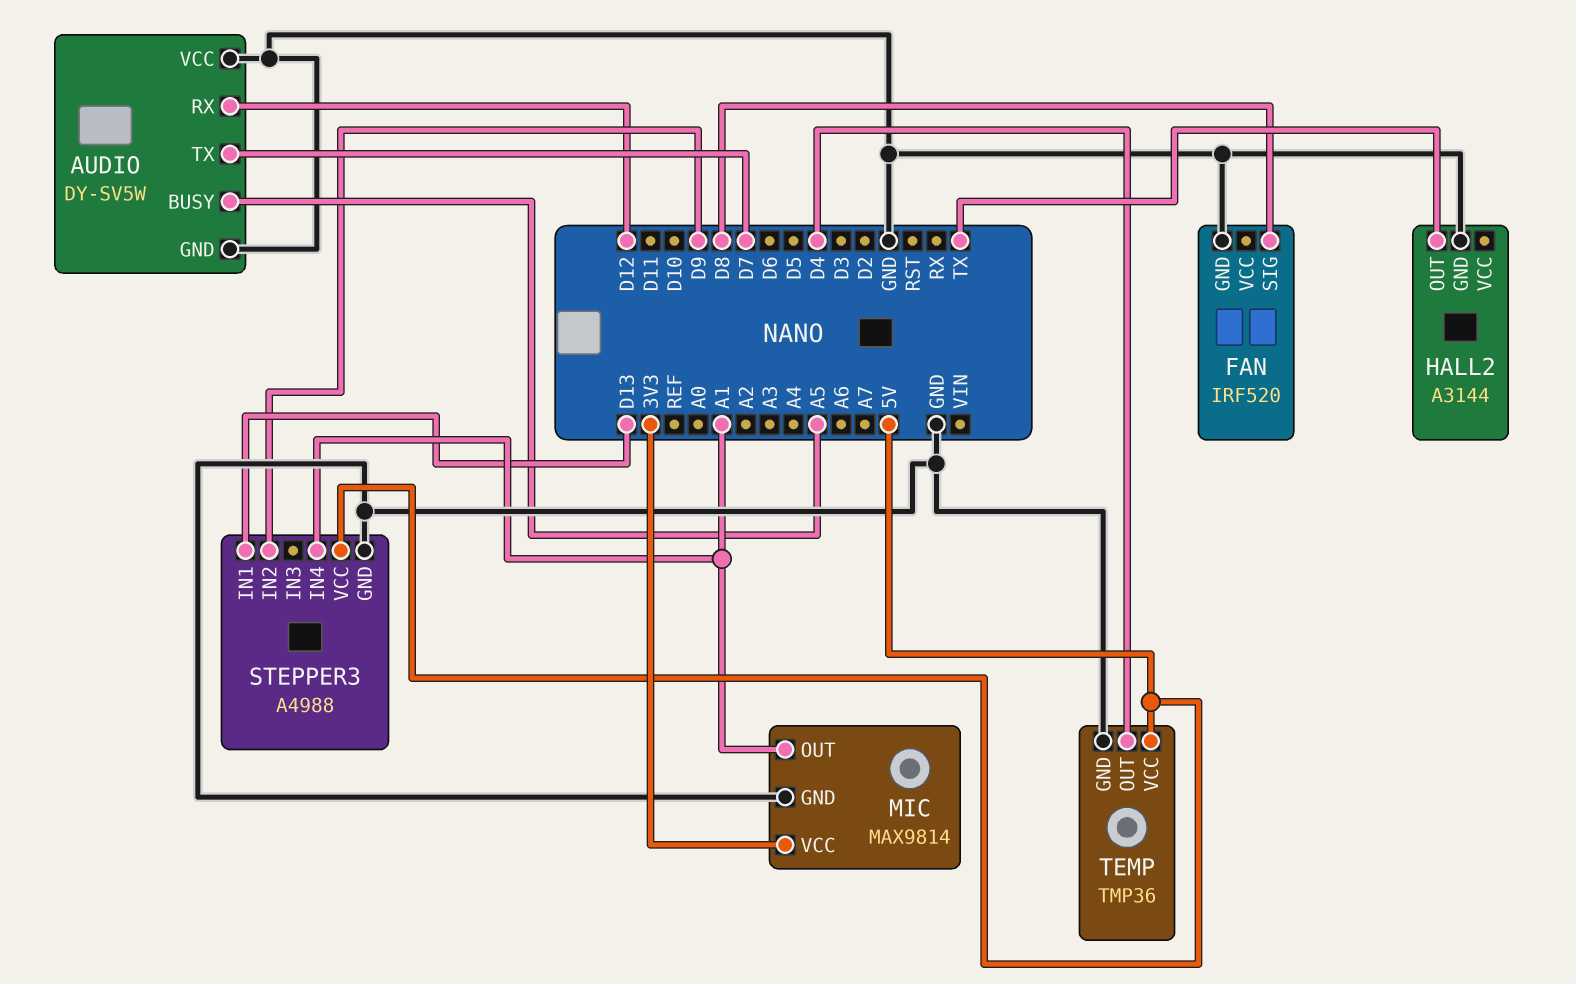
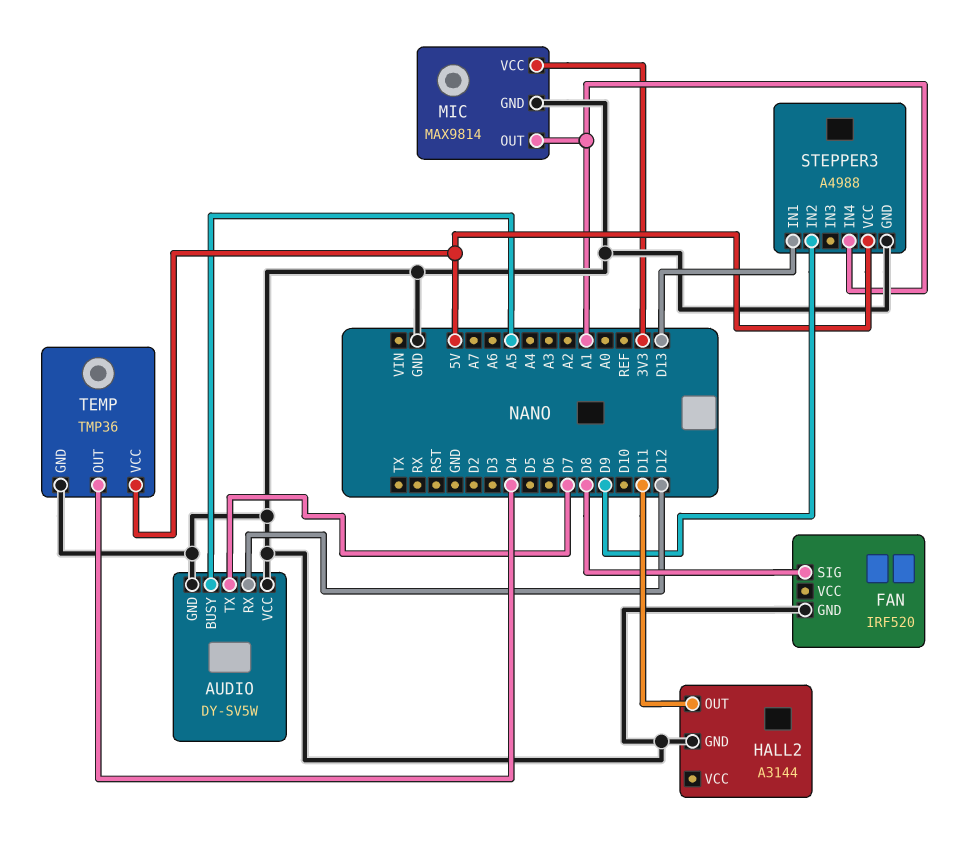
HALL2 pin OUT: TX -> D11

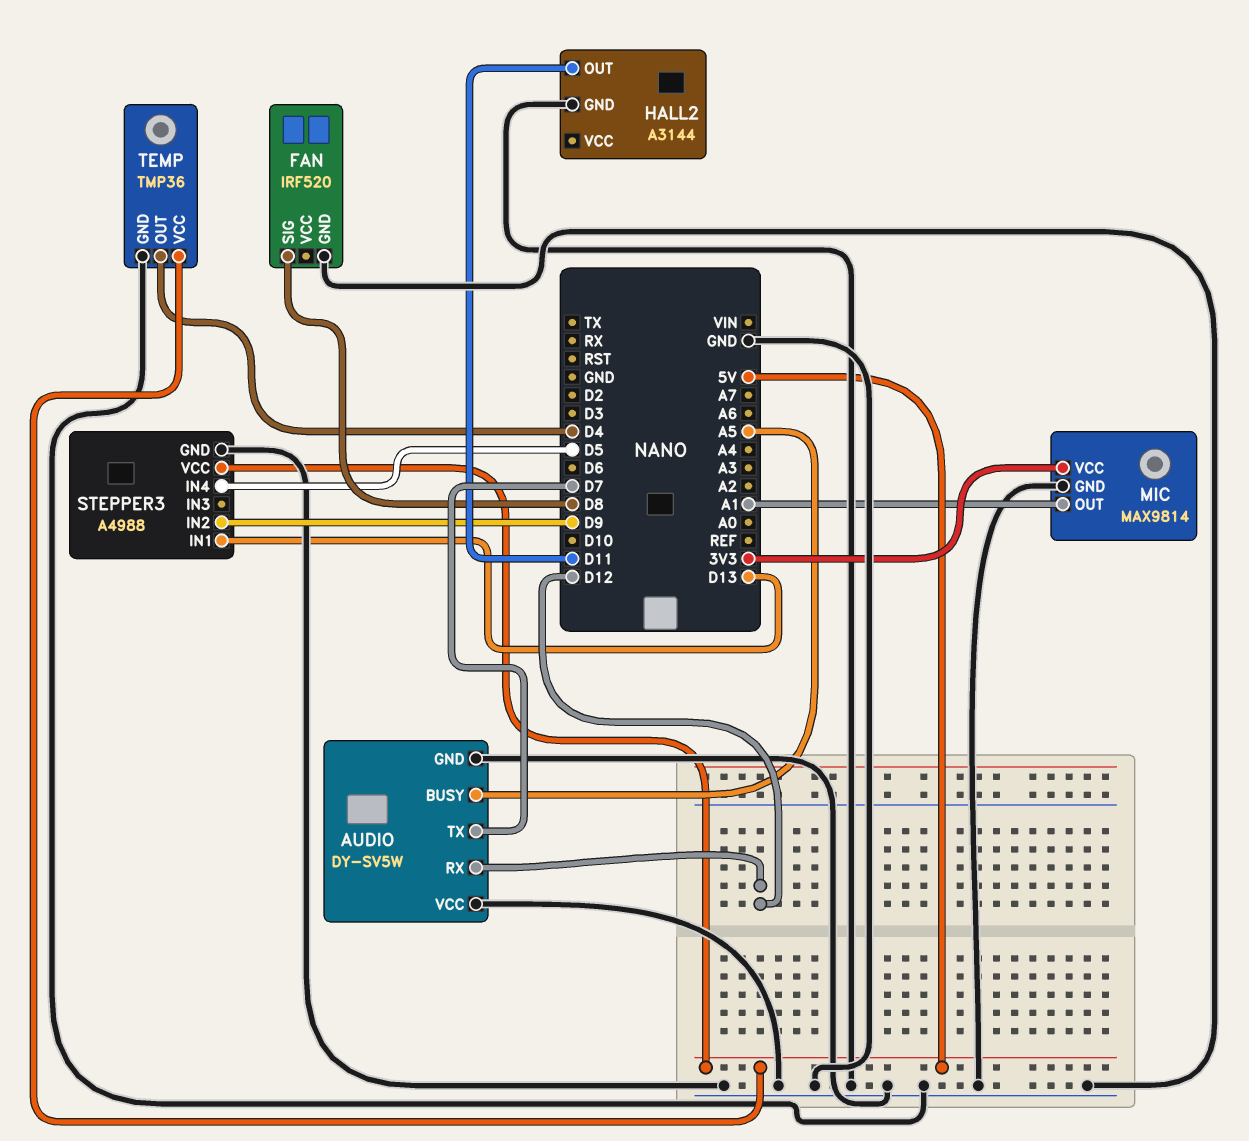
STEPPER3 pin IN4: A1 -> D5

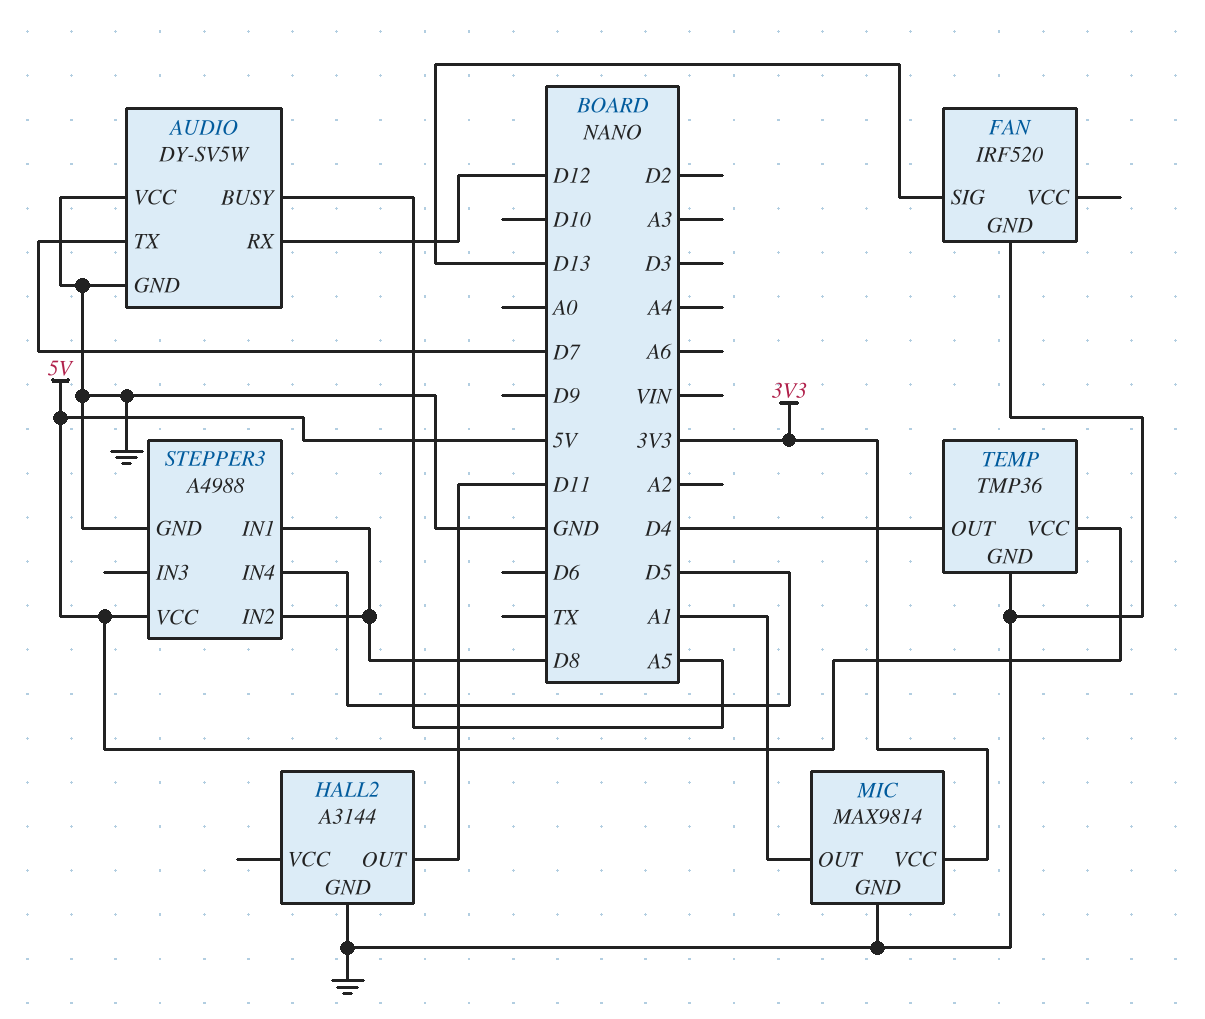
FAN pin SIG: D8 -> D13
STEPPER3 pin IN1: D13 -> D8
STEPPER3 pin IN2: D9 -> D8

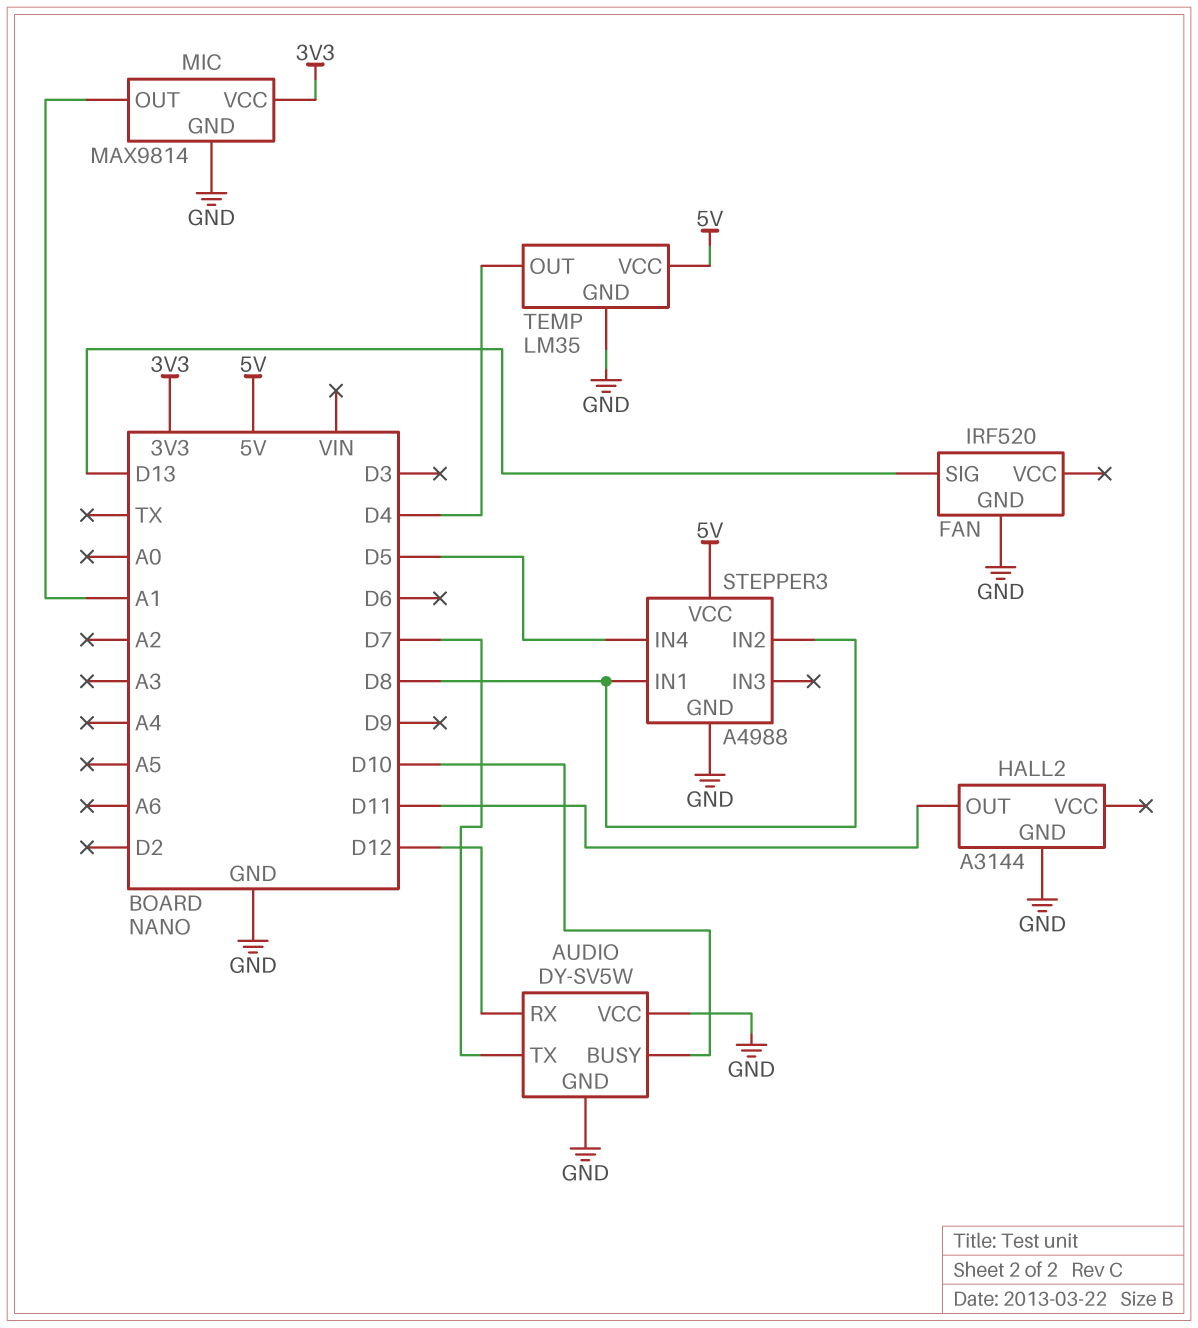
AUDIO pin BUSY: A5 -> D10
TEMP: TMP36 -> LM35

